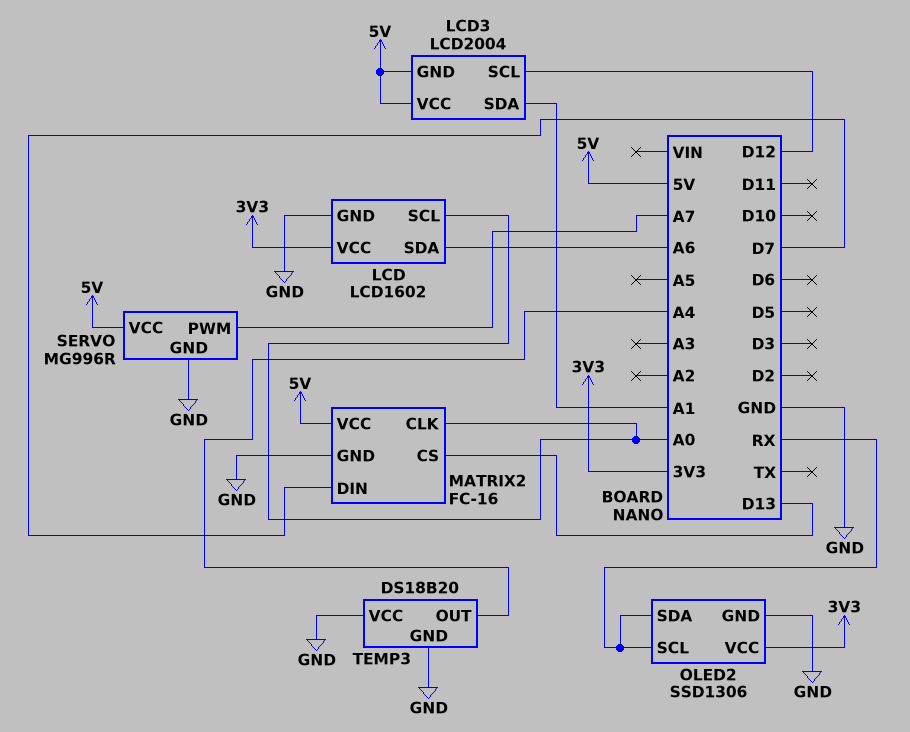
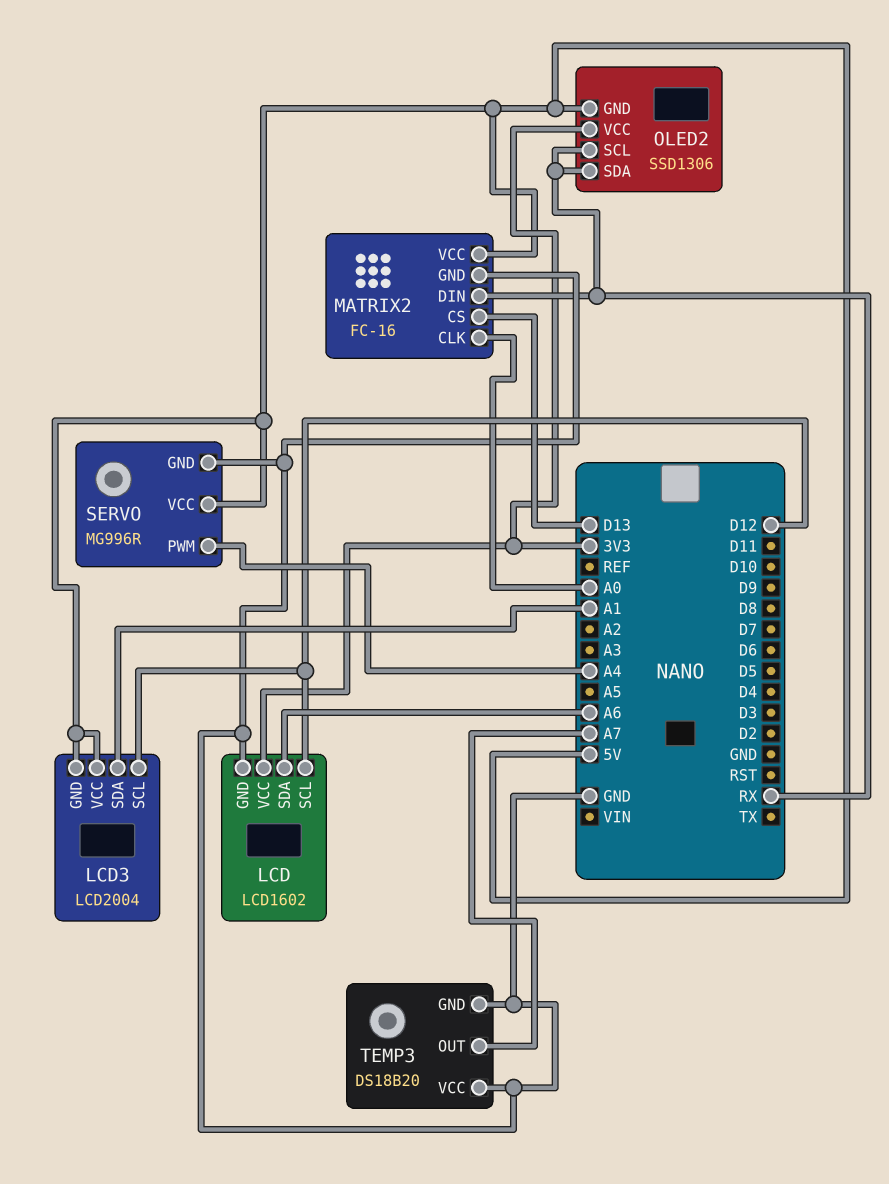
LCD pin SCL: A0 -> D12
MATRIX2 pin DIN: D7 -> RX
OLED2 pin GND: GND -> 5V
SERVO pin PWM: A7 -> A4
TEMP3 pin OUT: A4 -> A7

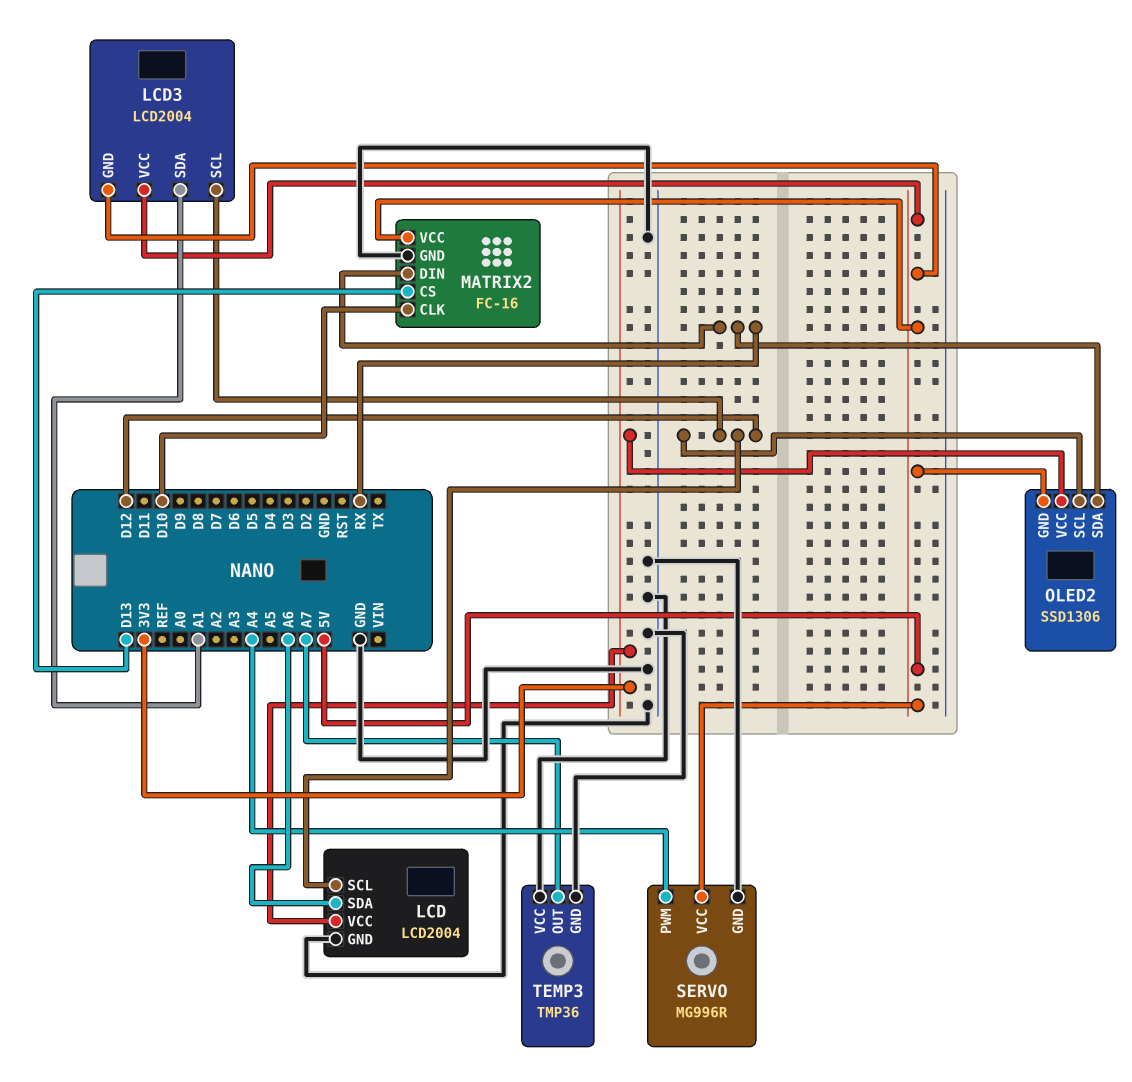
LCD: LCD1602 -> LCD2004
MATRIX2 pin CLK: A0 -> D10
OLED2 pin SCL: RX -> D12
TEMP3: DS18B20 -> TMP36

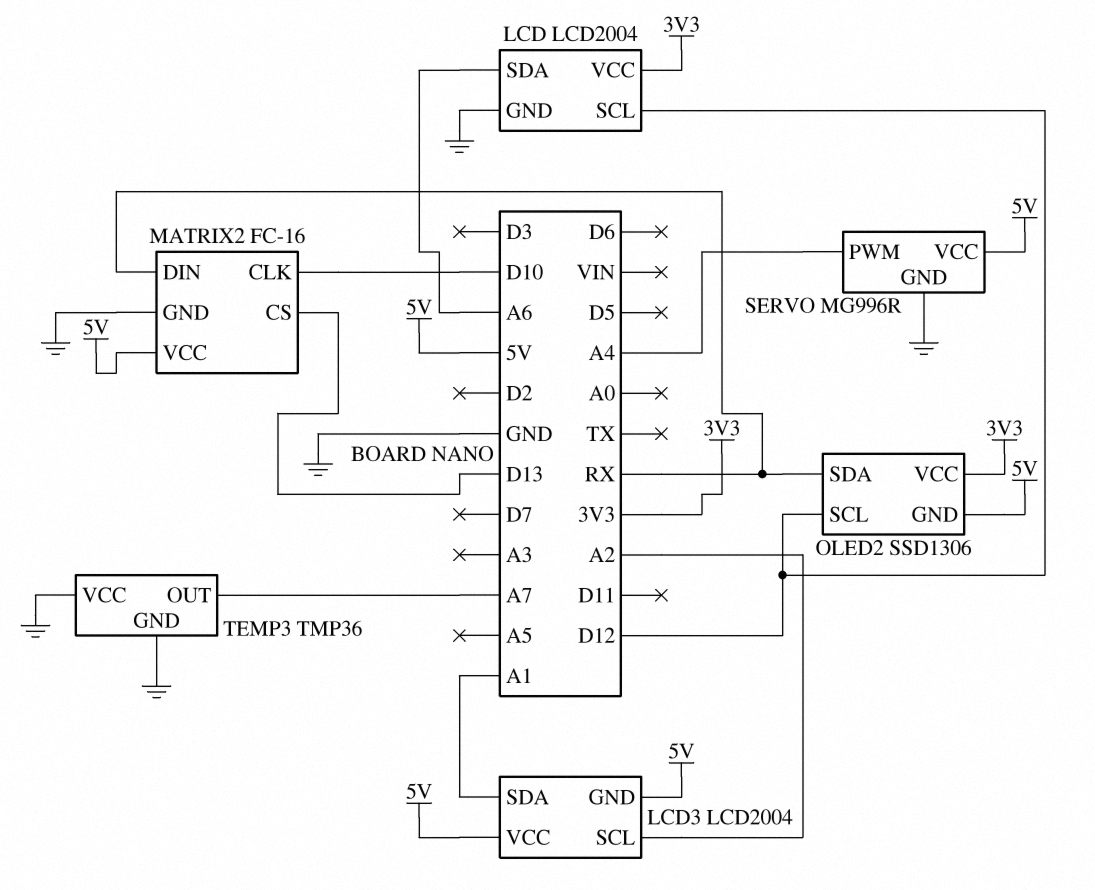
LCD3 pin SCL: D12 -> A2

